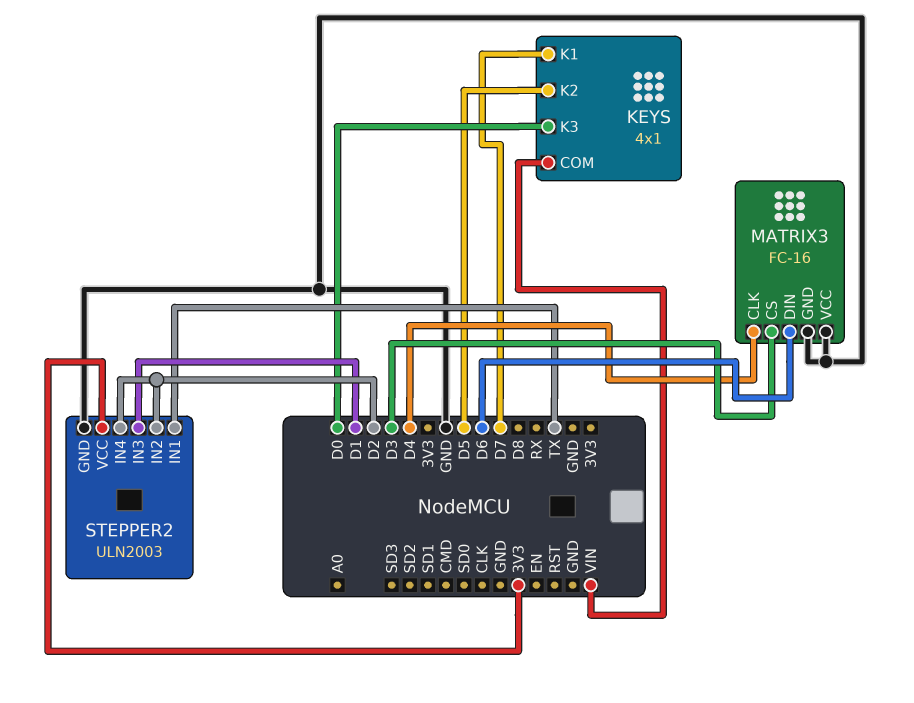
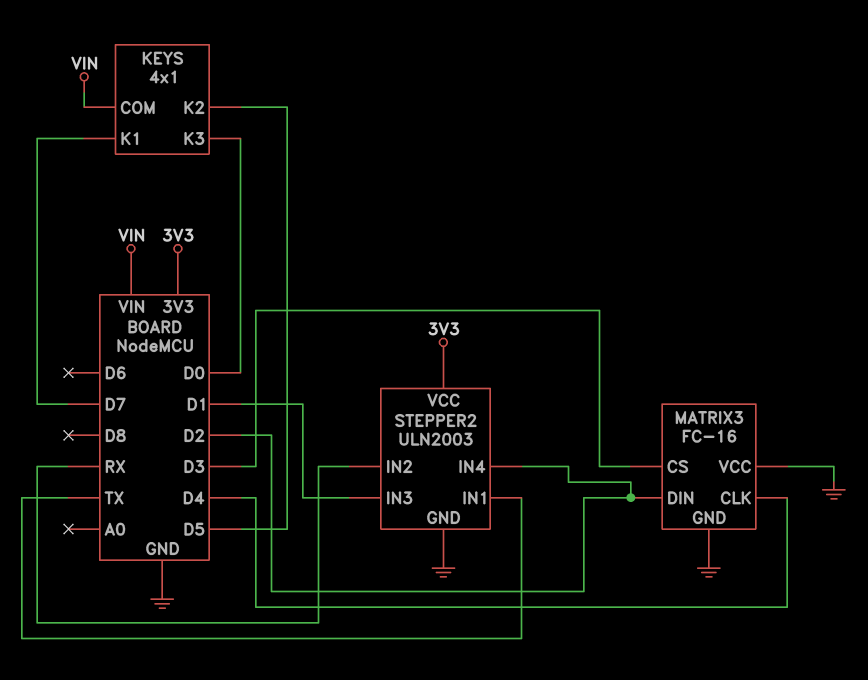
MATRIX3 pin DIN: D6 -> D2
STEPPER2 pin IN2: D2 -> RX

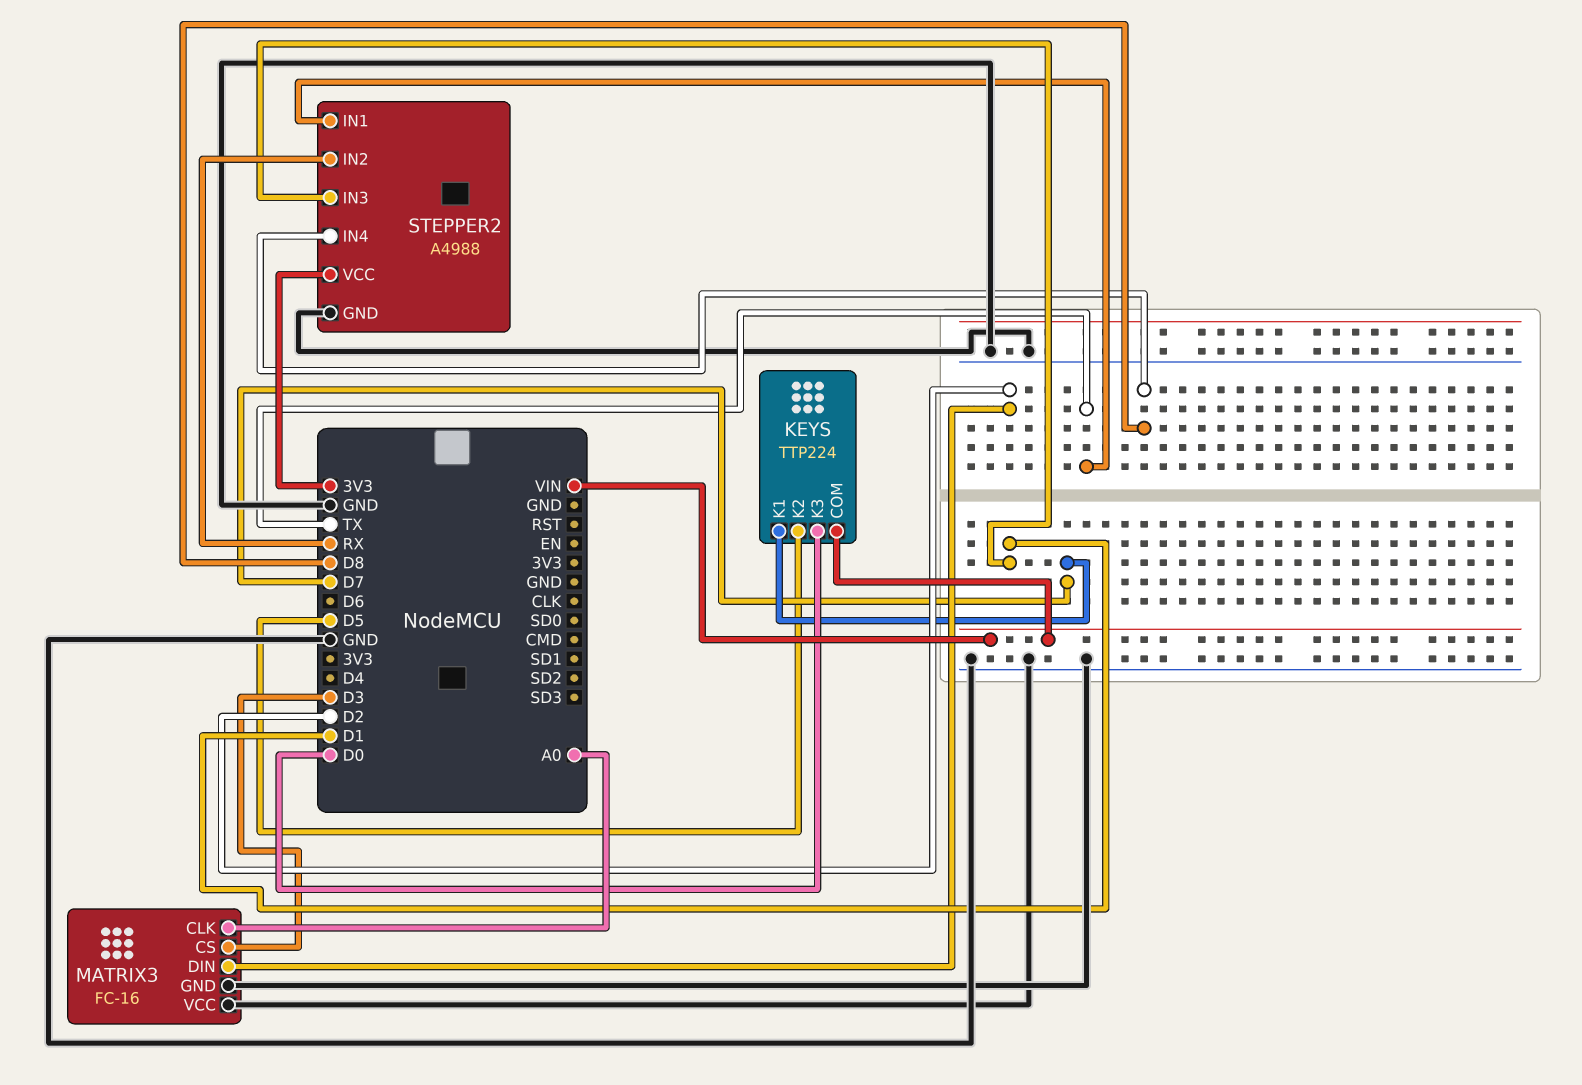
KEYS: 4x1 -> TTP224
MATRIX3 pin CLK: D4 -> A0
STEPPER2: ULN2003 -> A4988
STEPPER2 pin IN4: D2 -> D8

